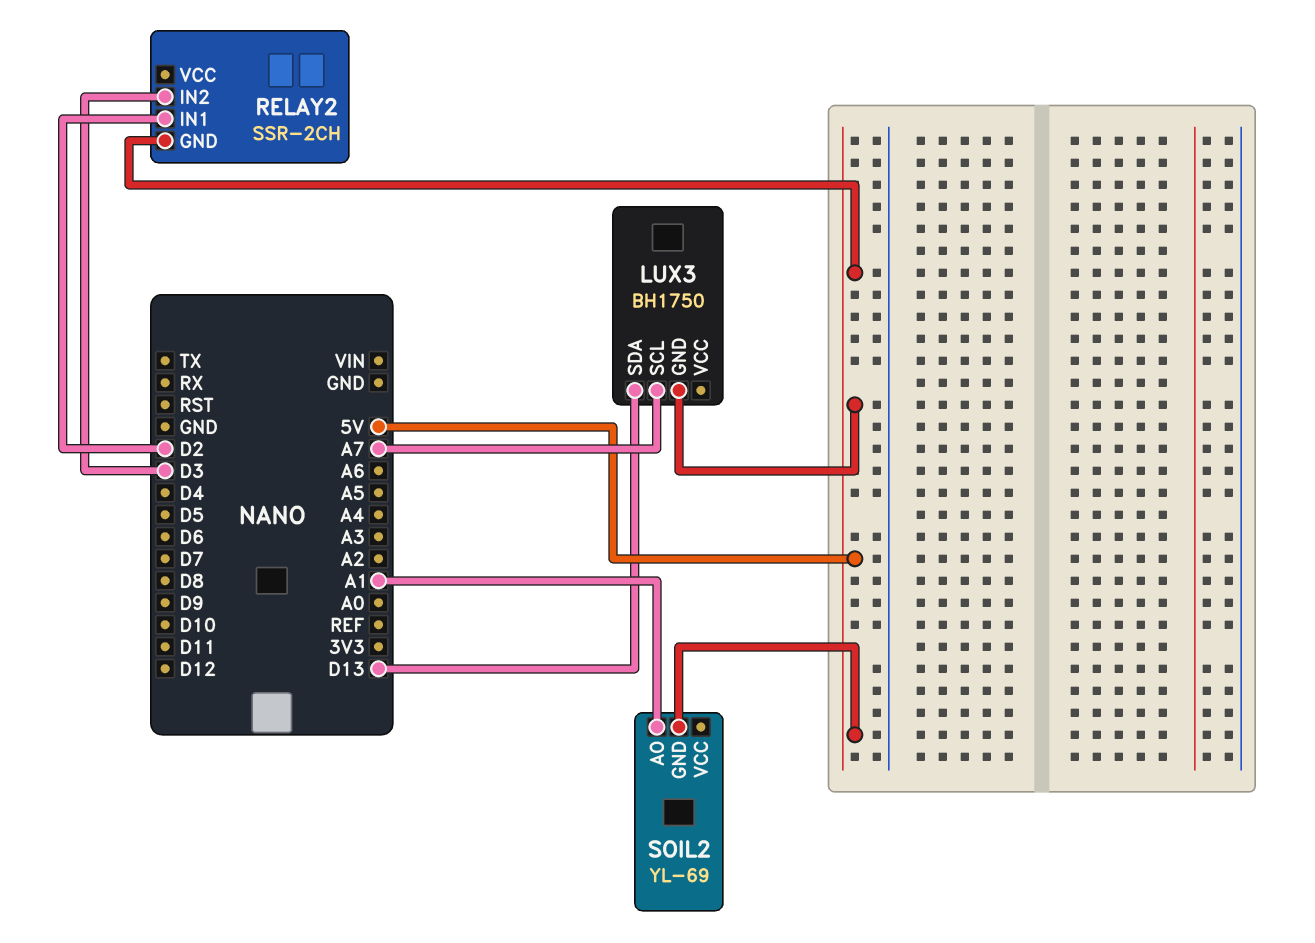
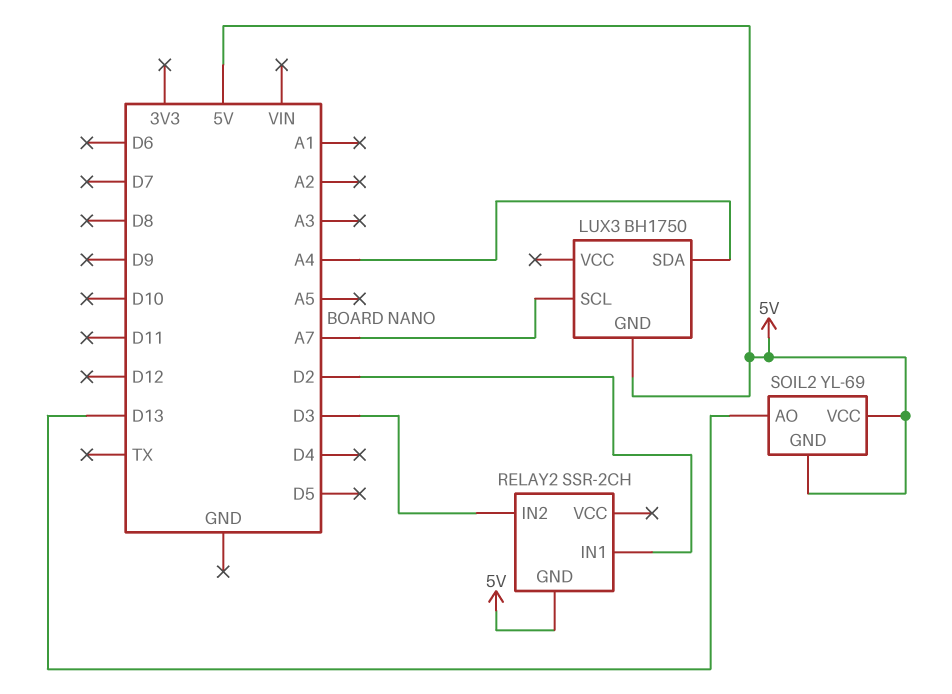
LUX3 pin SDA: D13 -> A4
SOIL2 pin AO: A1 -> D13
SOIL2 pin VCC: none -> 5V

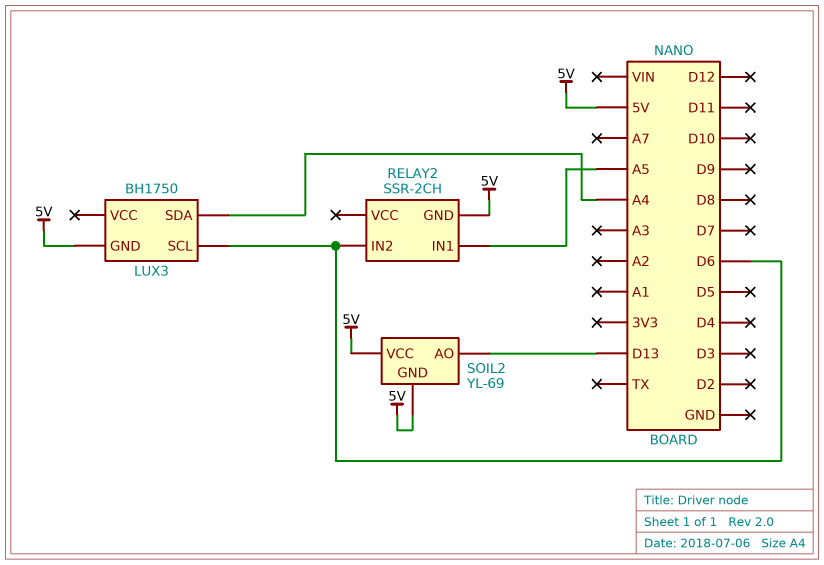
LUX3 pin SCL: A7 -> D6
RELAY2 pin IN1: D2 -> A5
RELAY2 pin IN2: D3 -> D6

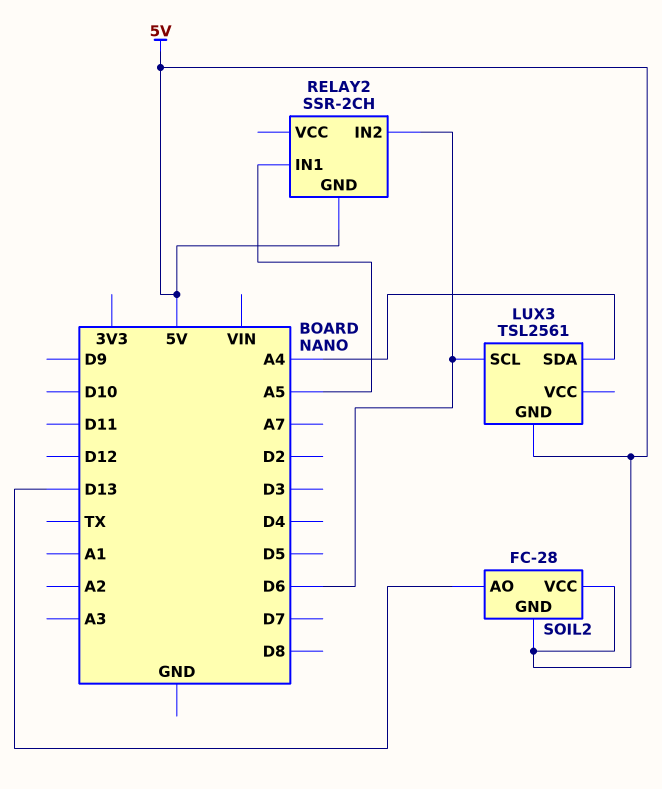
LUX3: BH1750 -> TSL2561
SOIL2: YL-69 -> FC-28

